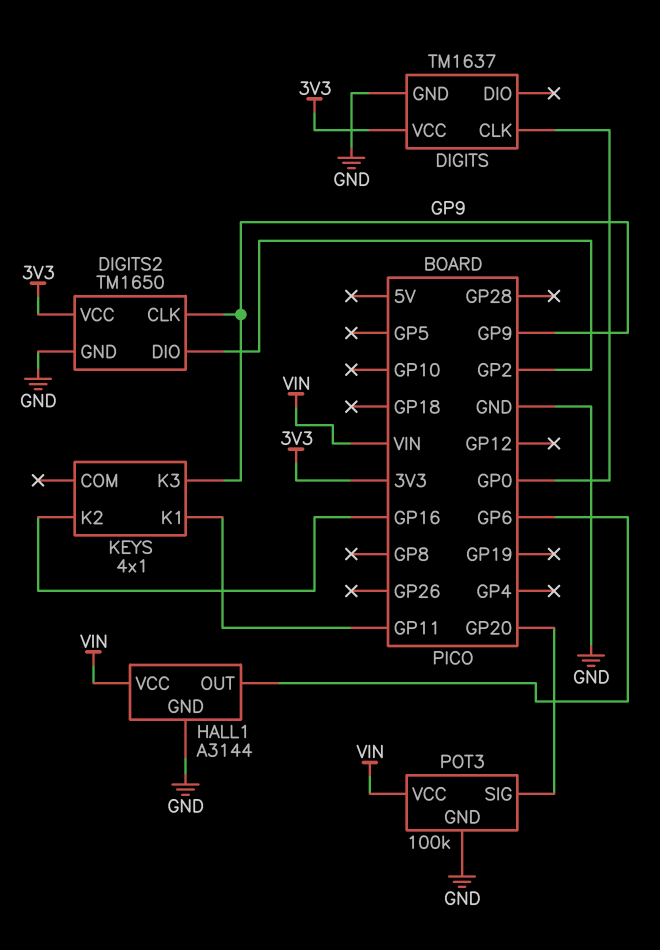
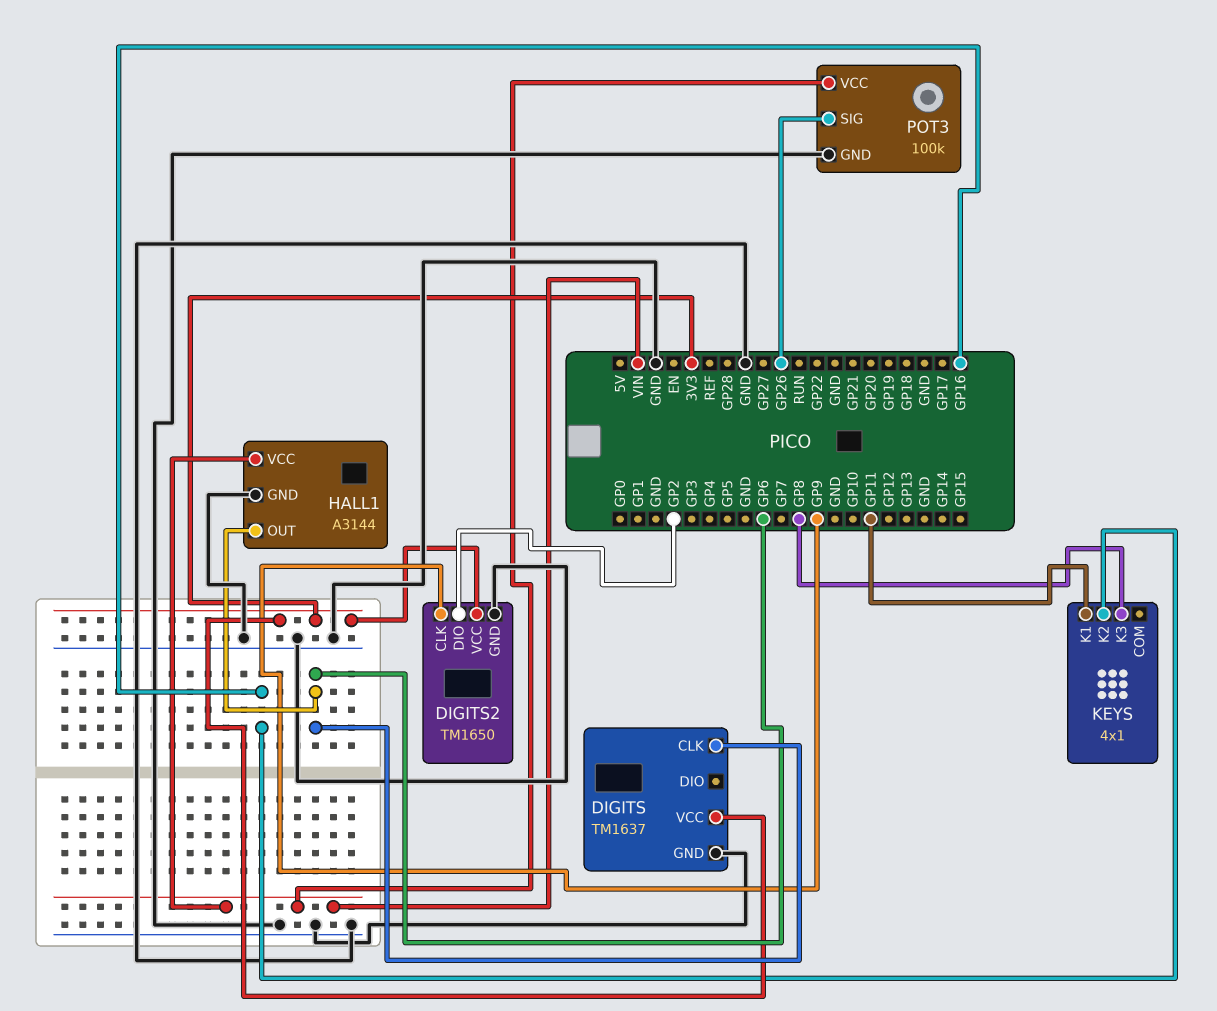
DIGITS pin CLK: GP0 -> GP6
KEYS pin K3: GP9 -> GP8
POT3 pin SIG: GP20 -> GP26

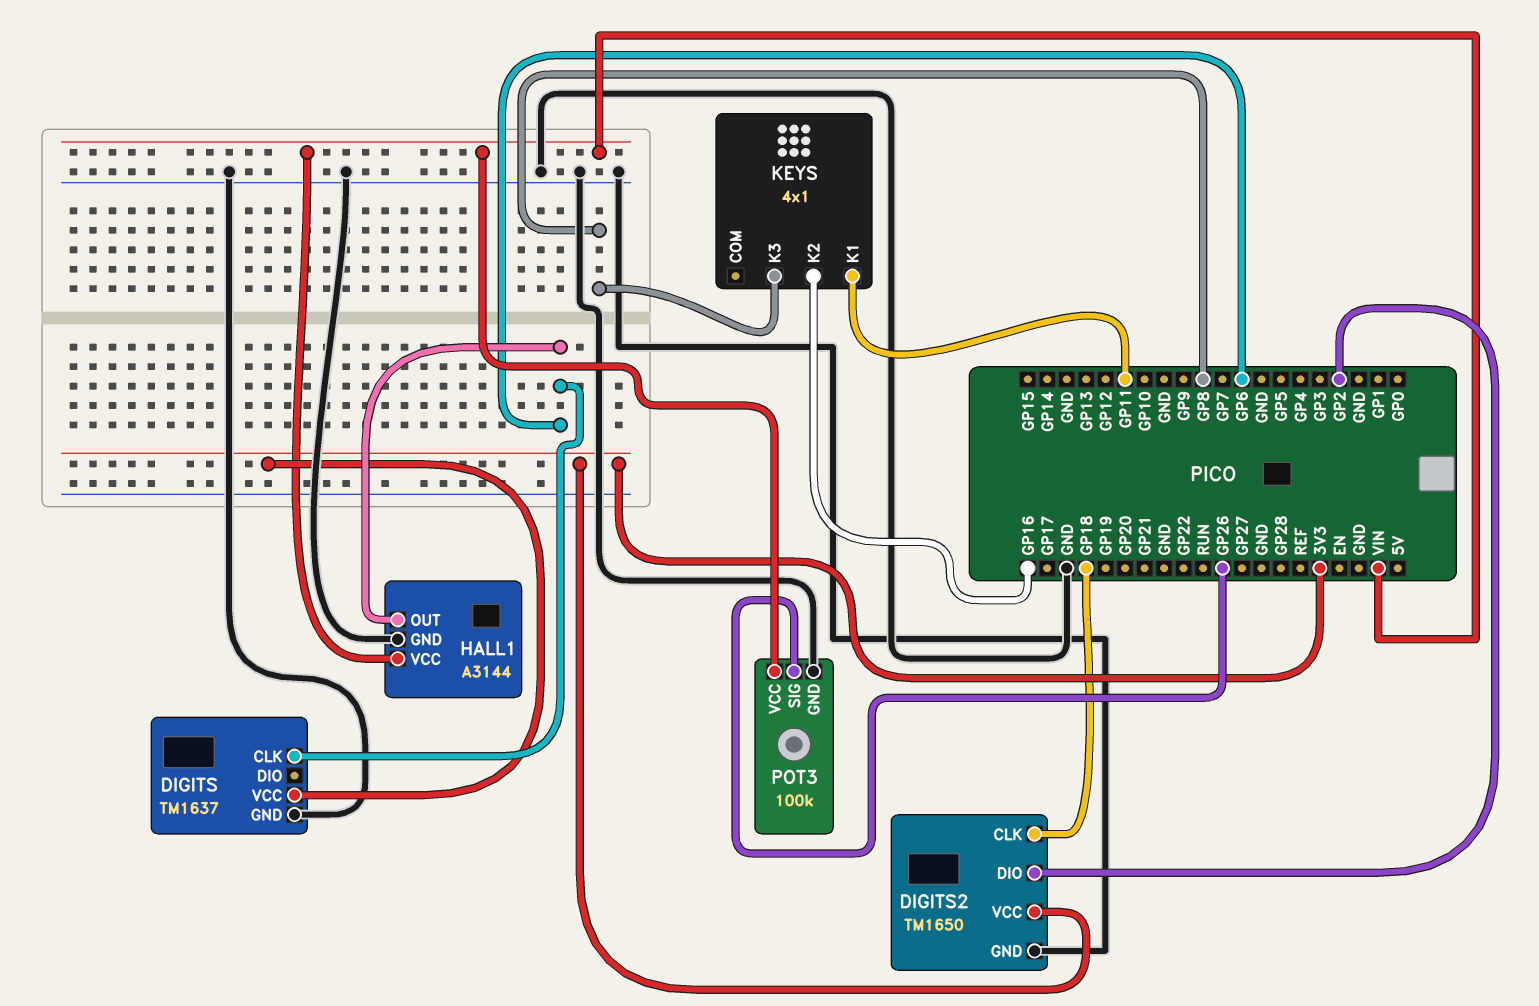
DIGITS2 pin CLK: GP9 -> GP18

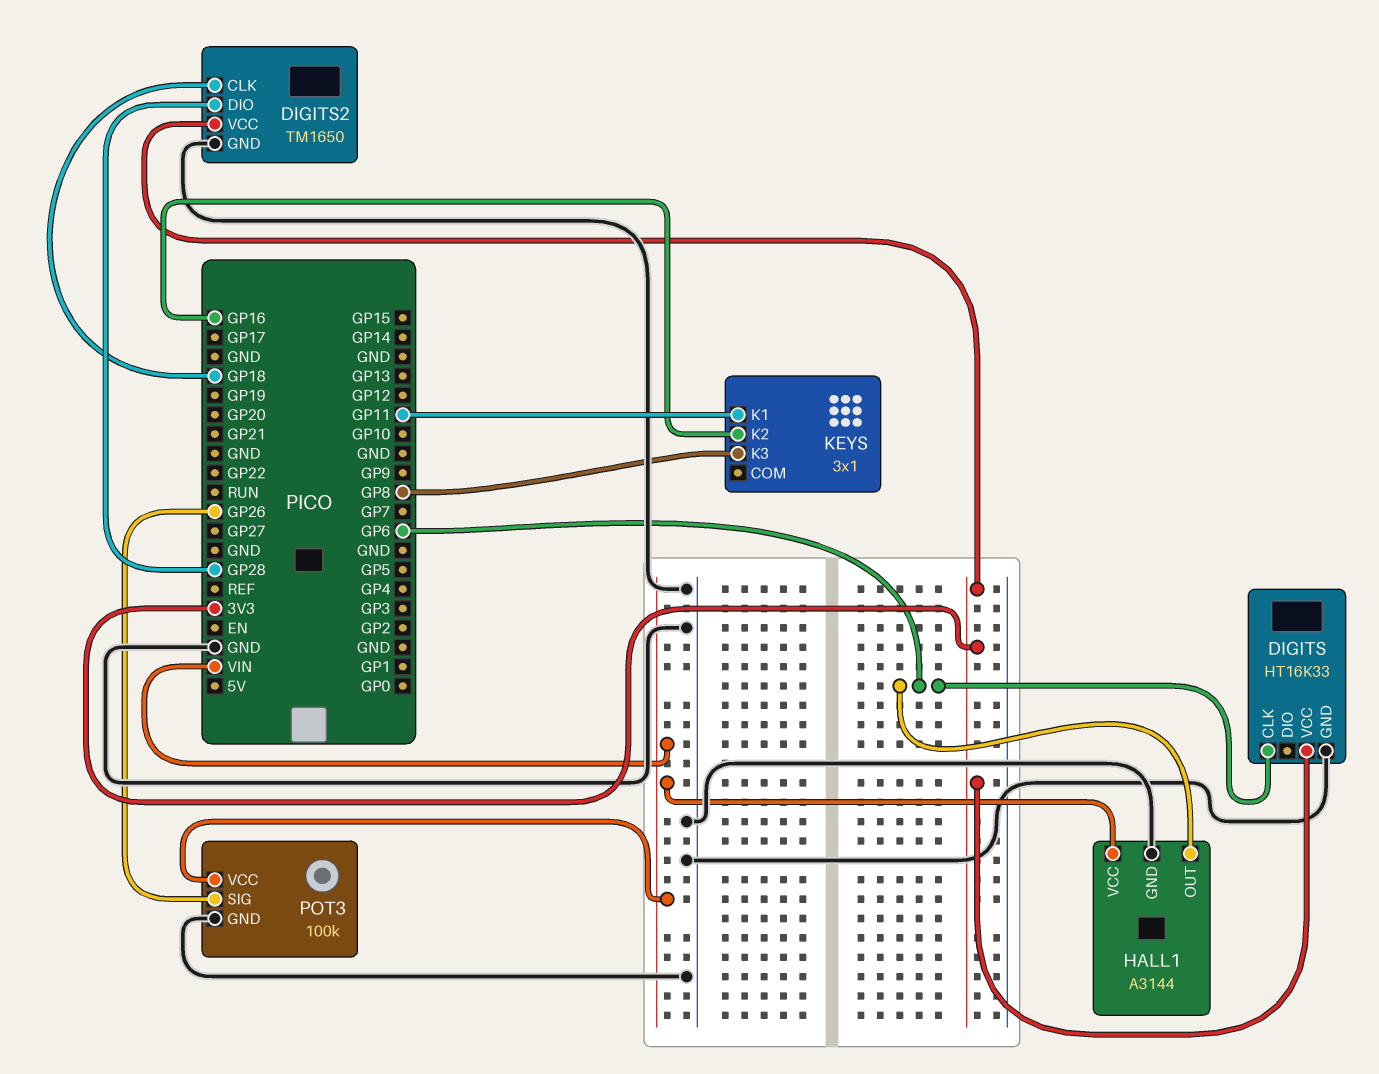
DIGITS: TM1637 -> HT16K33
DIGITS2 pin DIO: GP2 -> GP28
KEYS: 4x1 -> 3x1

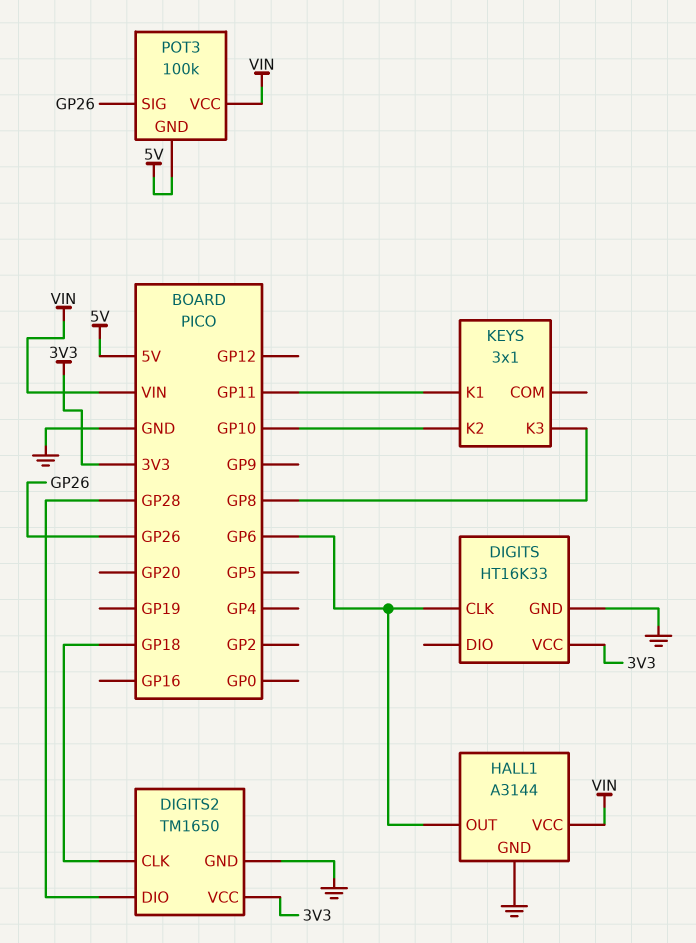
KEYS pin K2: GP16 -> GP10
POT3 pin GND: GND -> 5V

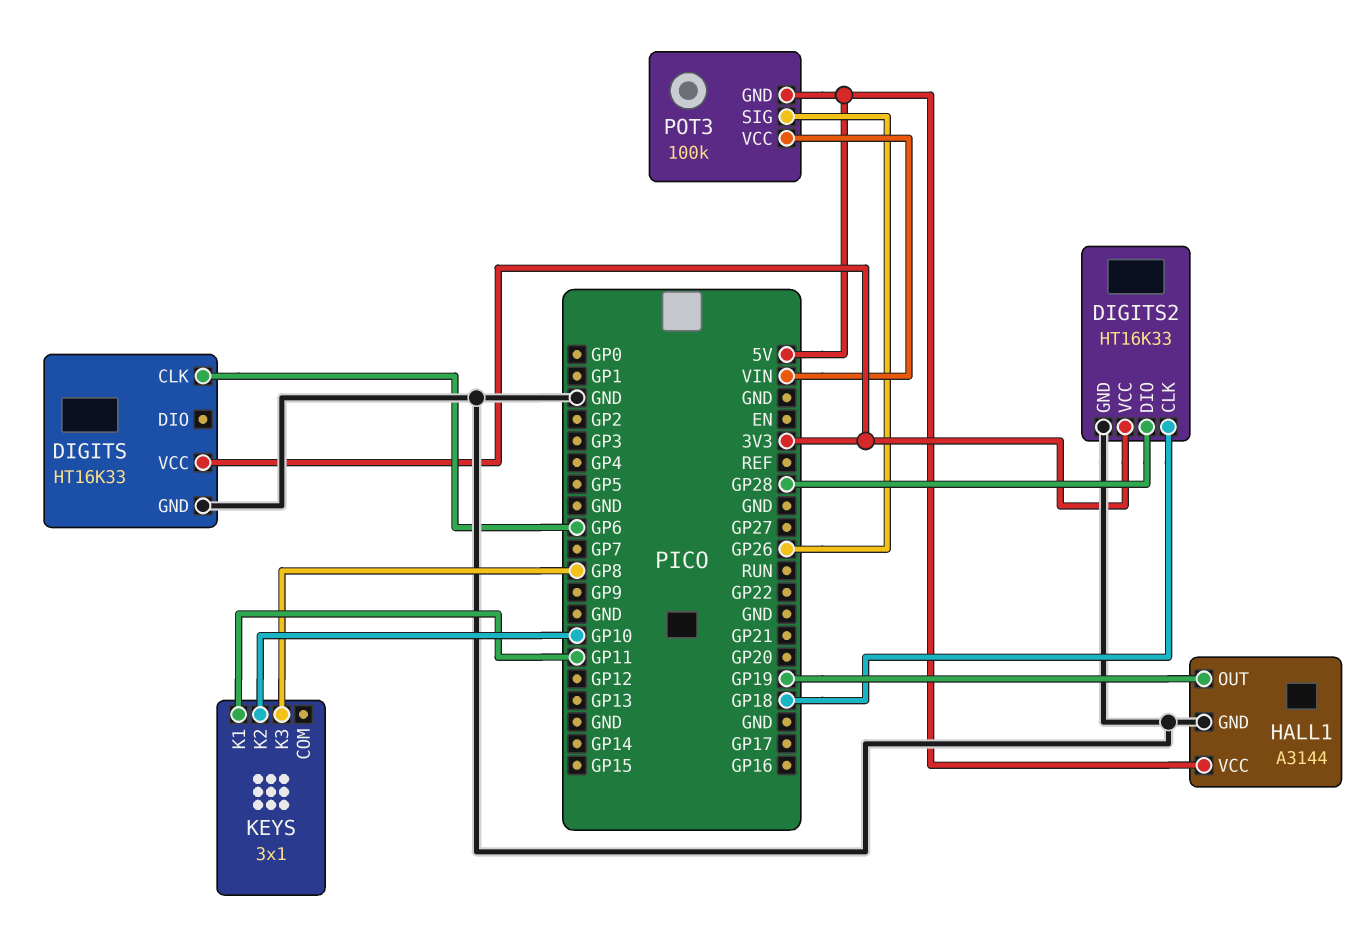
DIGITS2: TM1650 -> HT16K33
HALL1 pin OUT: GP6 -> GP19
HALL1 pin VCC: VIN -> 5V

